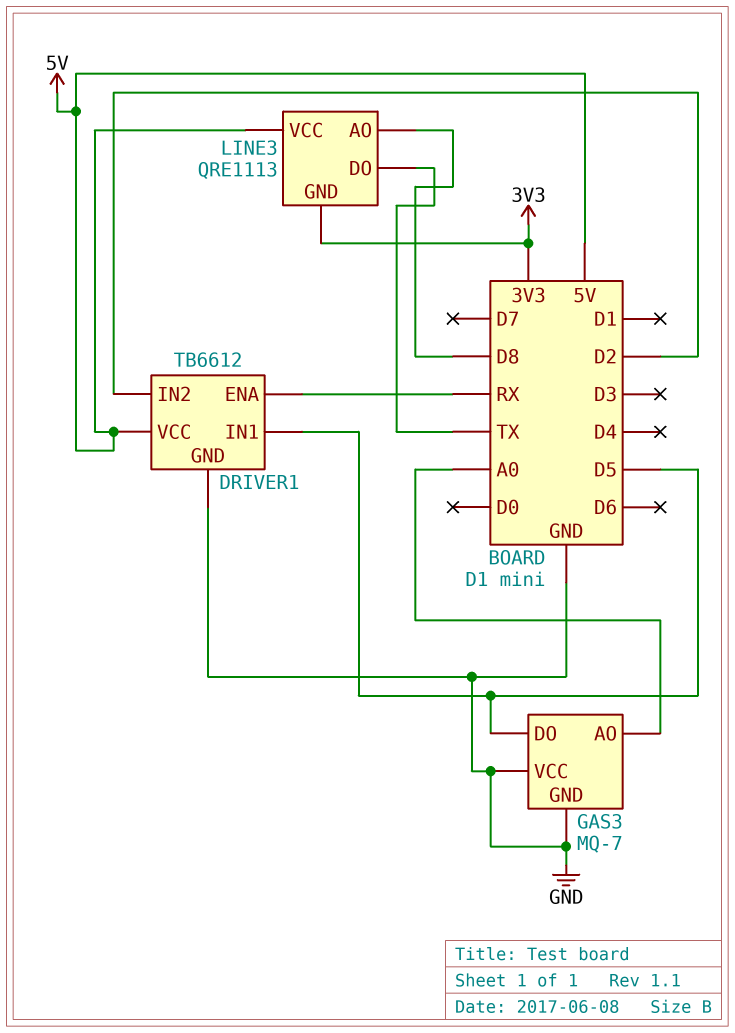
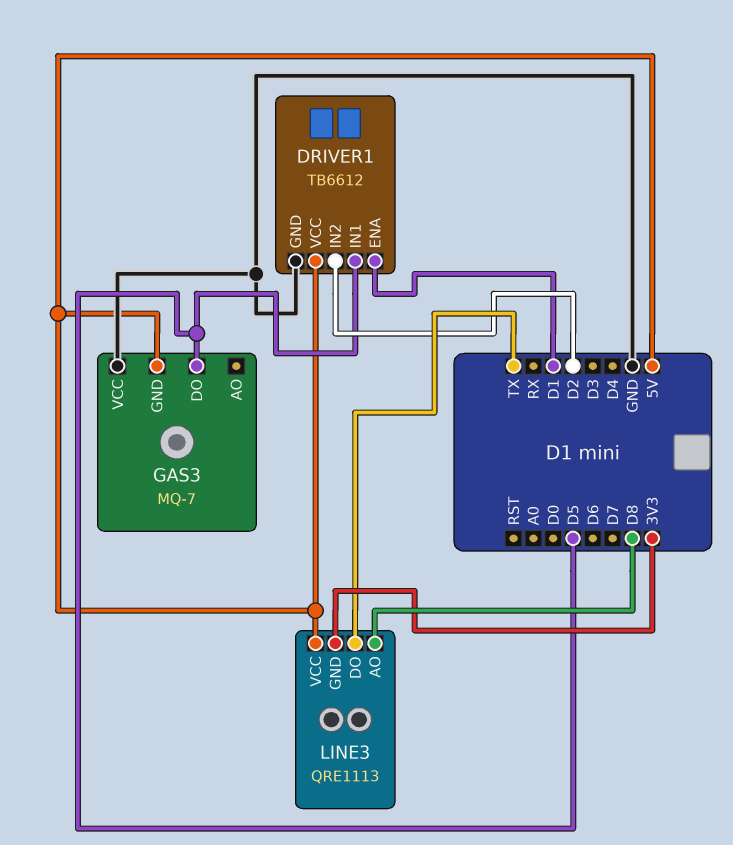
DRIVER1 pin ENA: RX -> D1
GAS3 pin AO: A0 -> none
GAS3 pin GND: GND -> 5V

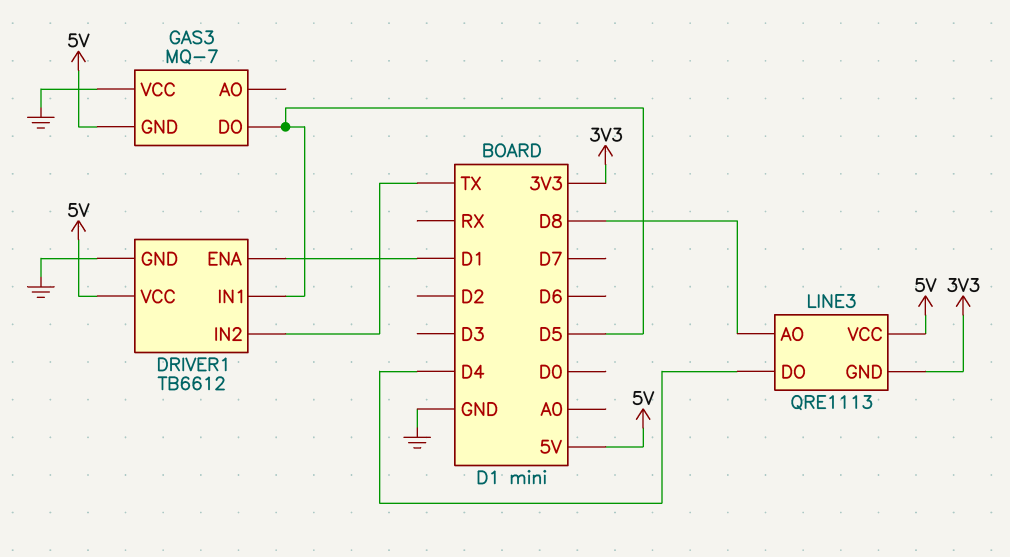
DRIVER1 pin IN2: D2 -> TX
LINE3 pin DO: TX -> D4

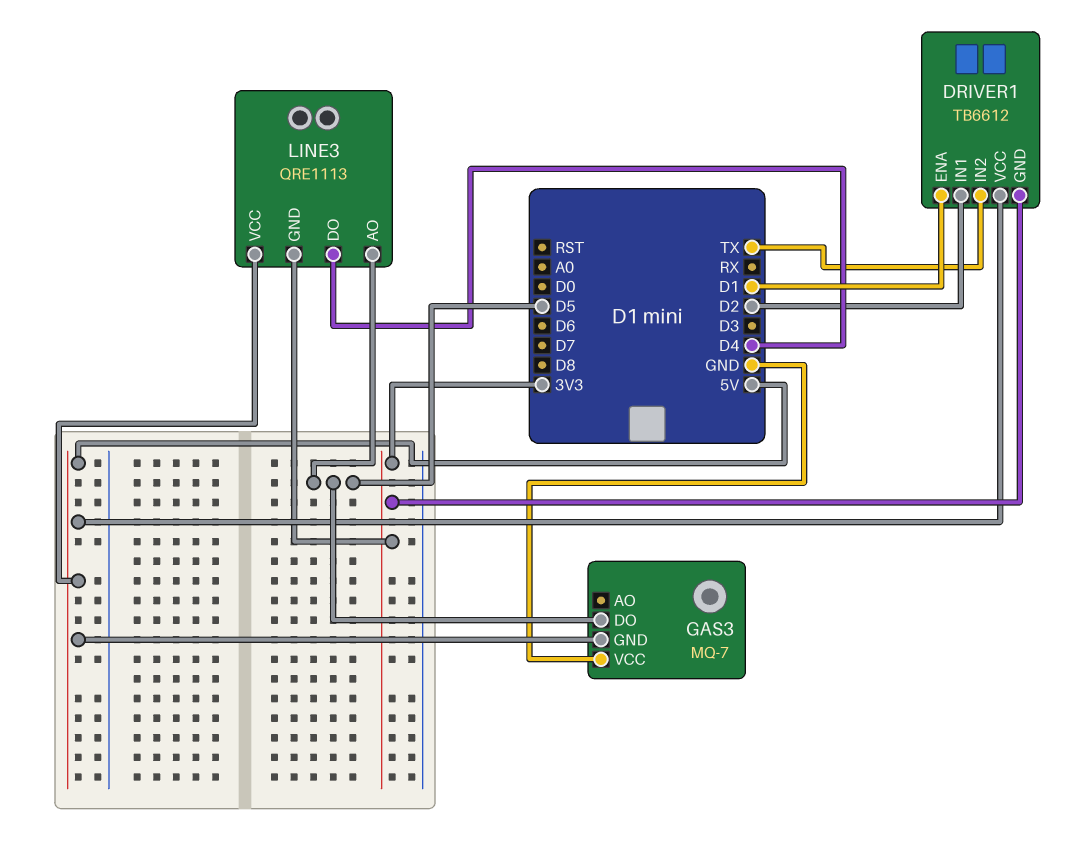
DRIVER1 pin GND: GND -> 3V3
DRIVER1 pin IN1: D5 -> D2
LINE3 pin AO: D8 -> D5

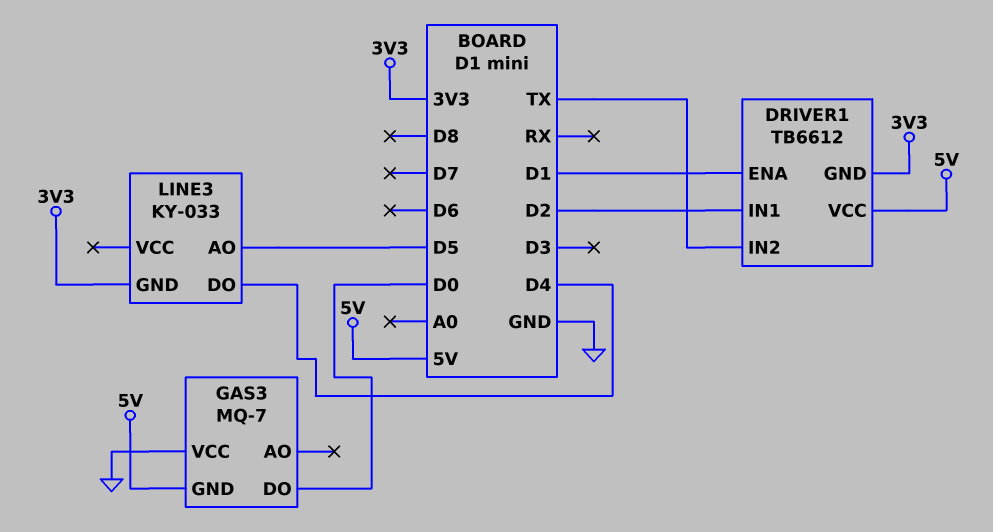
GAS3 pin DO: D5 -> D0
LINE3: QRE1113 -> KY-033
LINE3 pin VCC: 5V -> none

